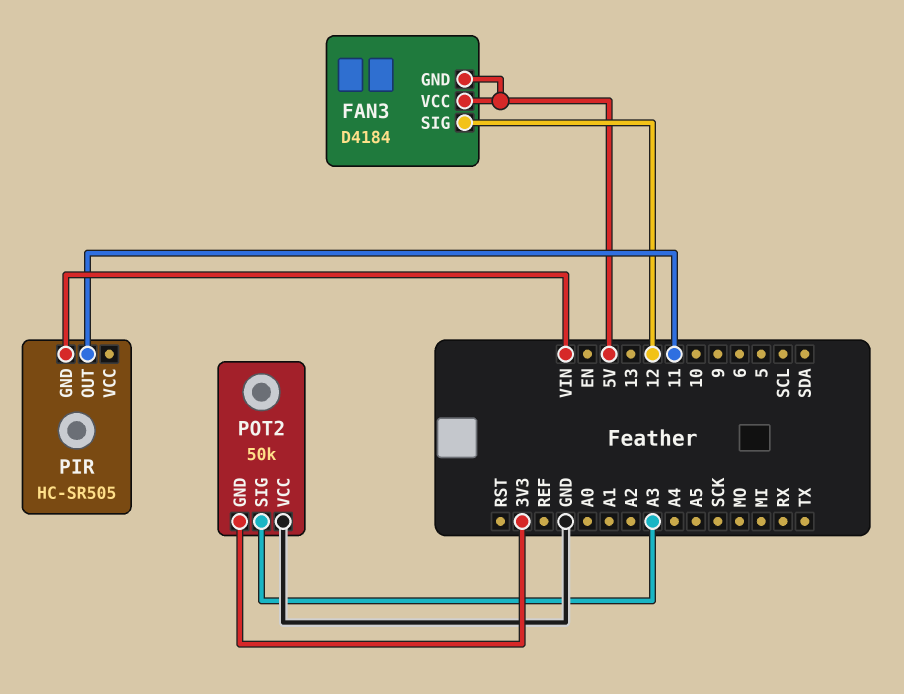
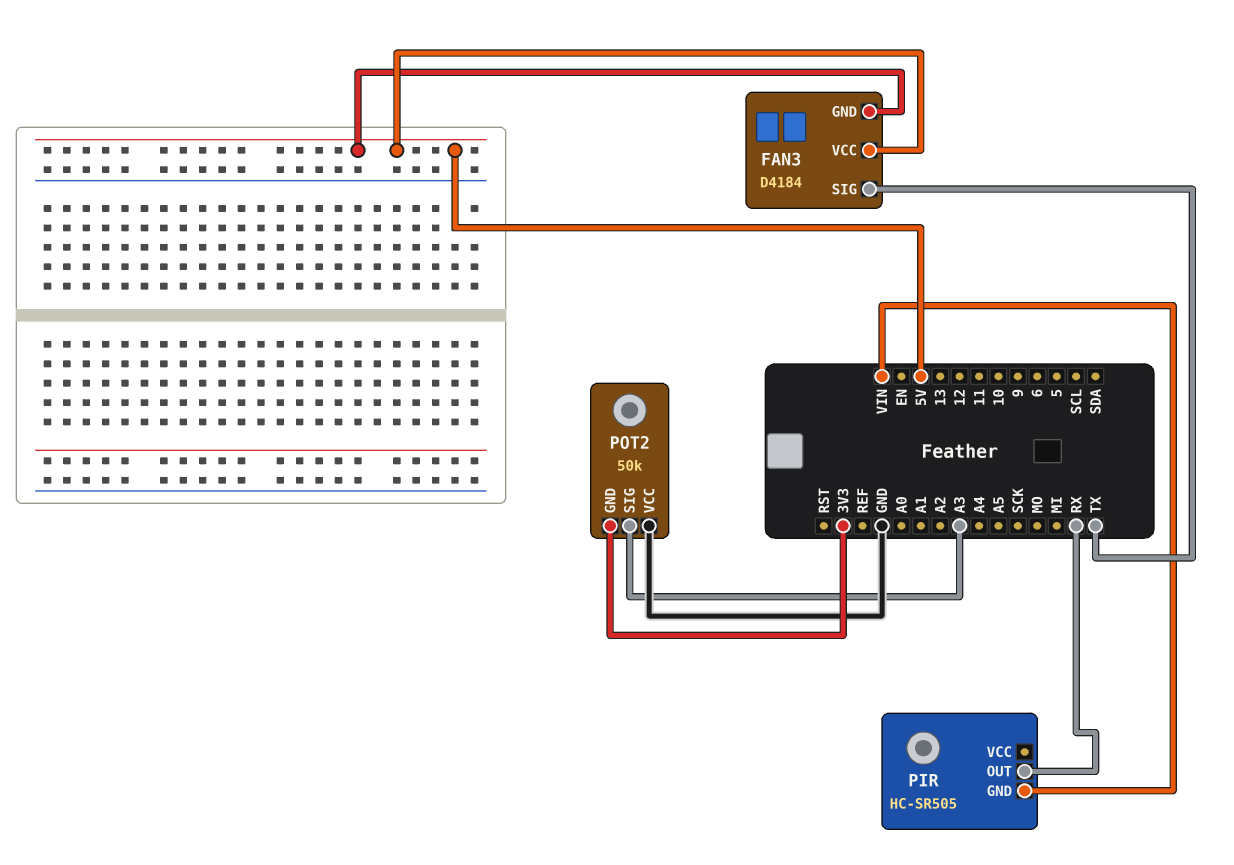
FAN3 pin SIG: 12 -> TX
PIR pin OUT: 11 -> RX

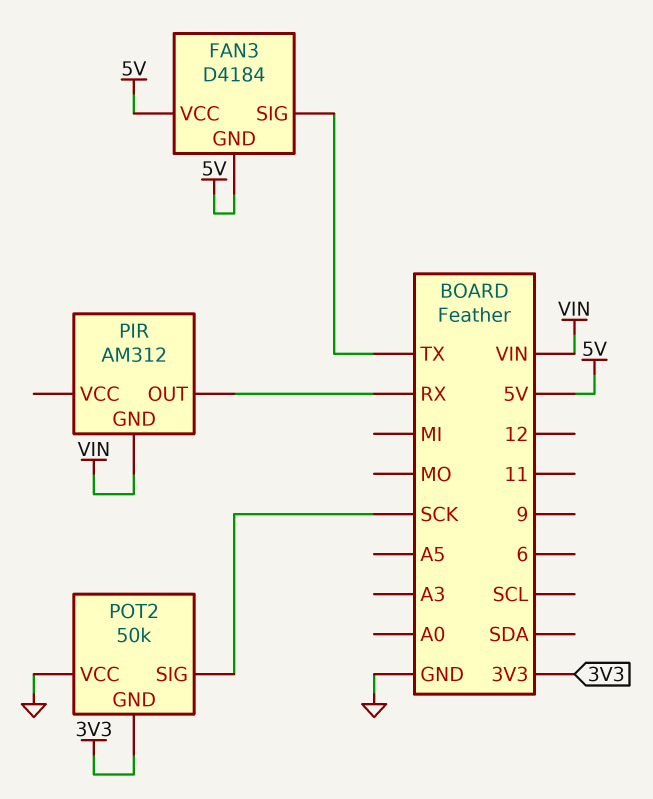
PIR: HC-SR505 -> AM312
POT2 pin SIG: A3 -> SCK

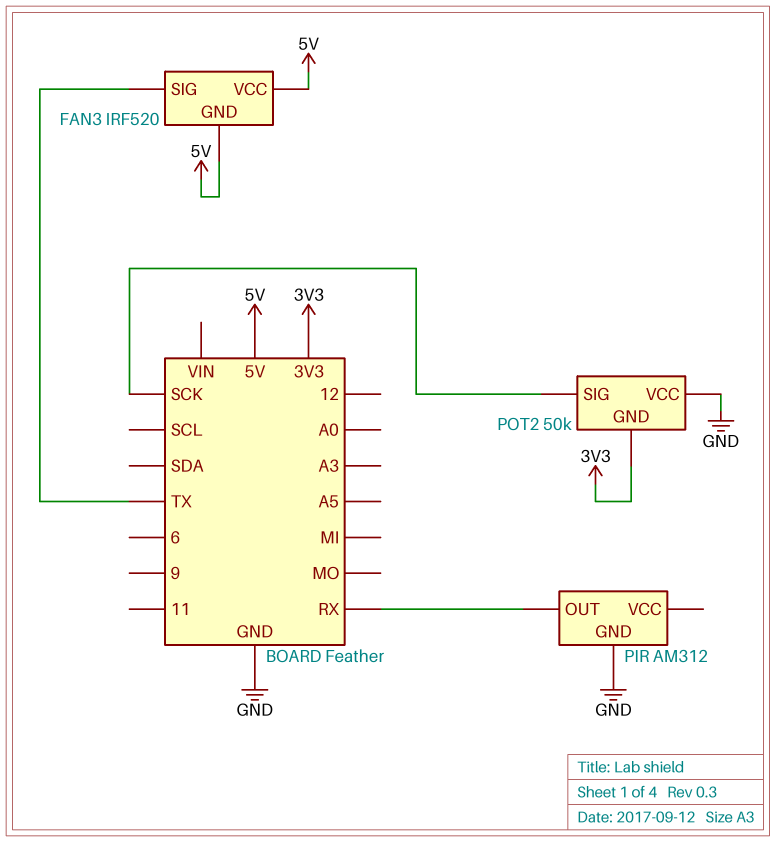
FAN3: D4184 -> IRF520
PIR pin GND: VIN -> GND

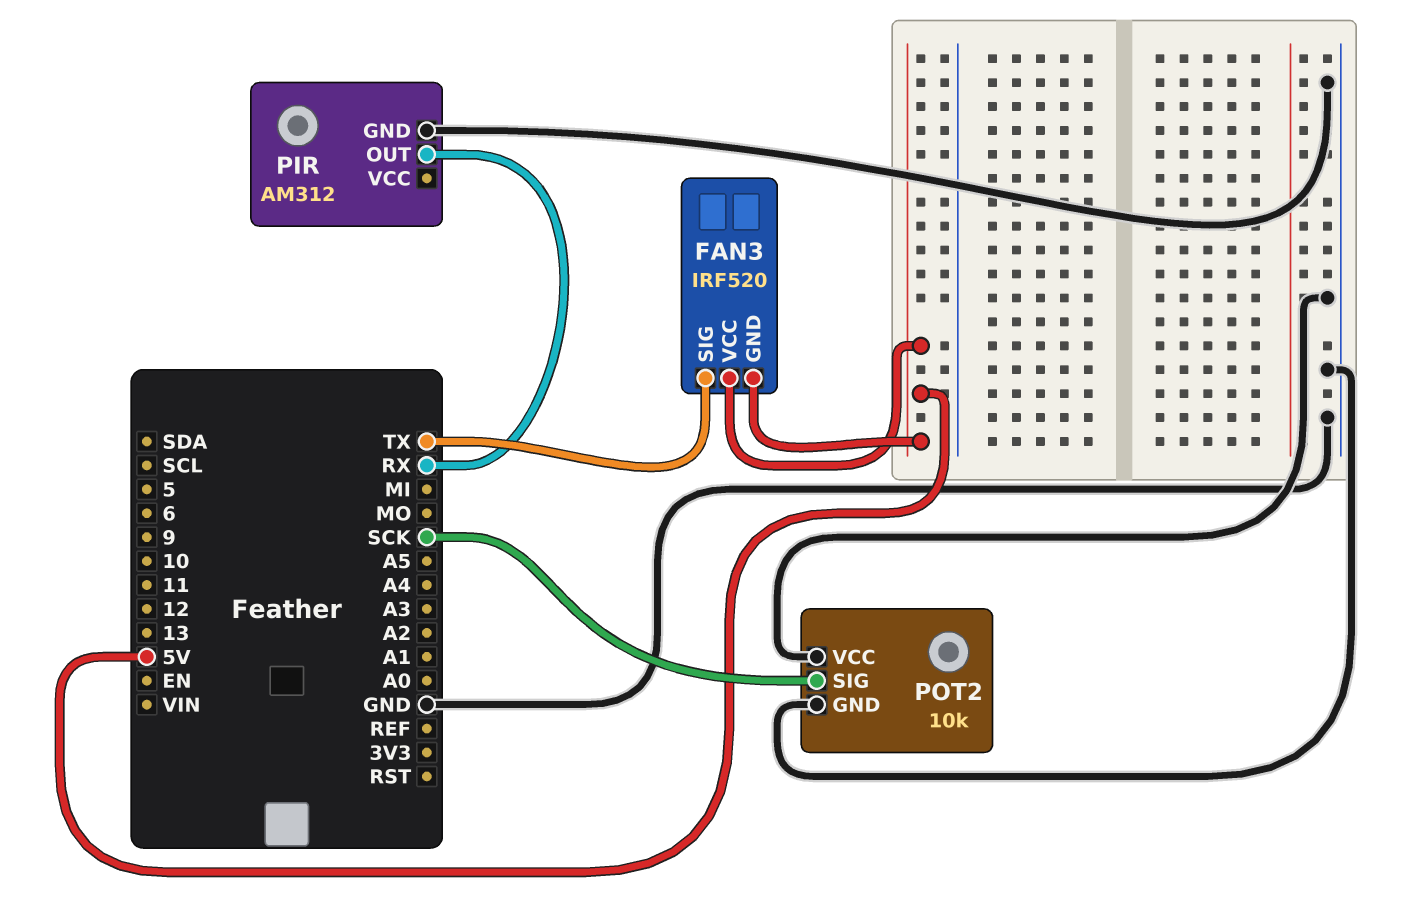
POT2: 50k -> 10k
POT2 pin GND: 3V3 -> GND

